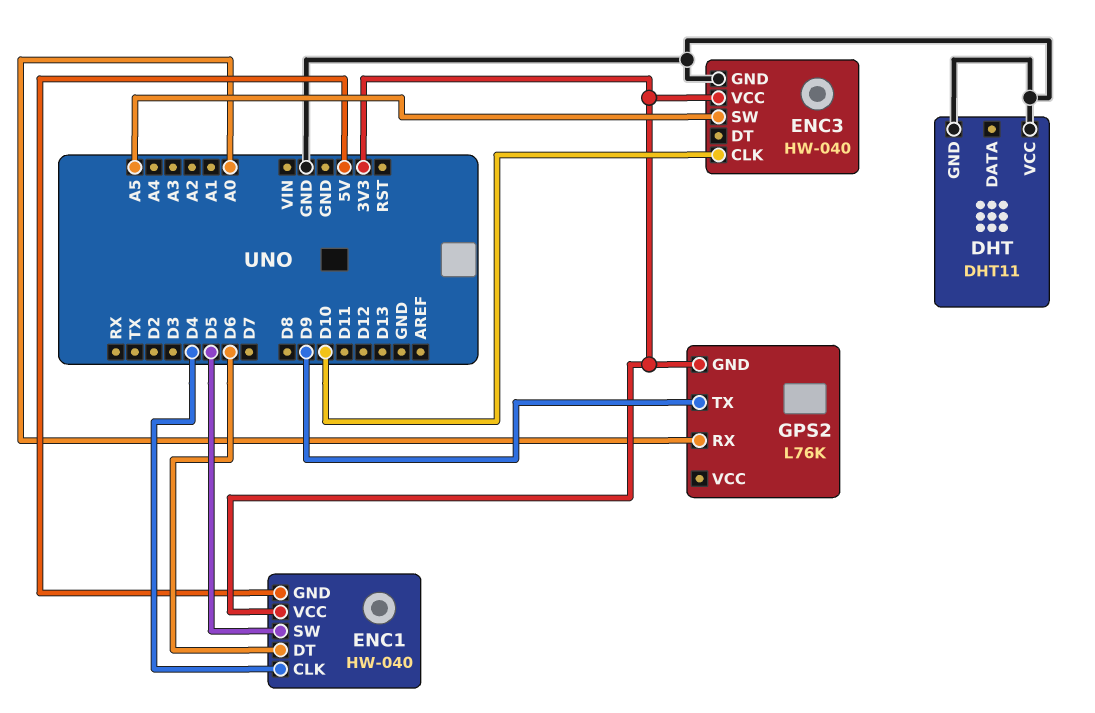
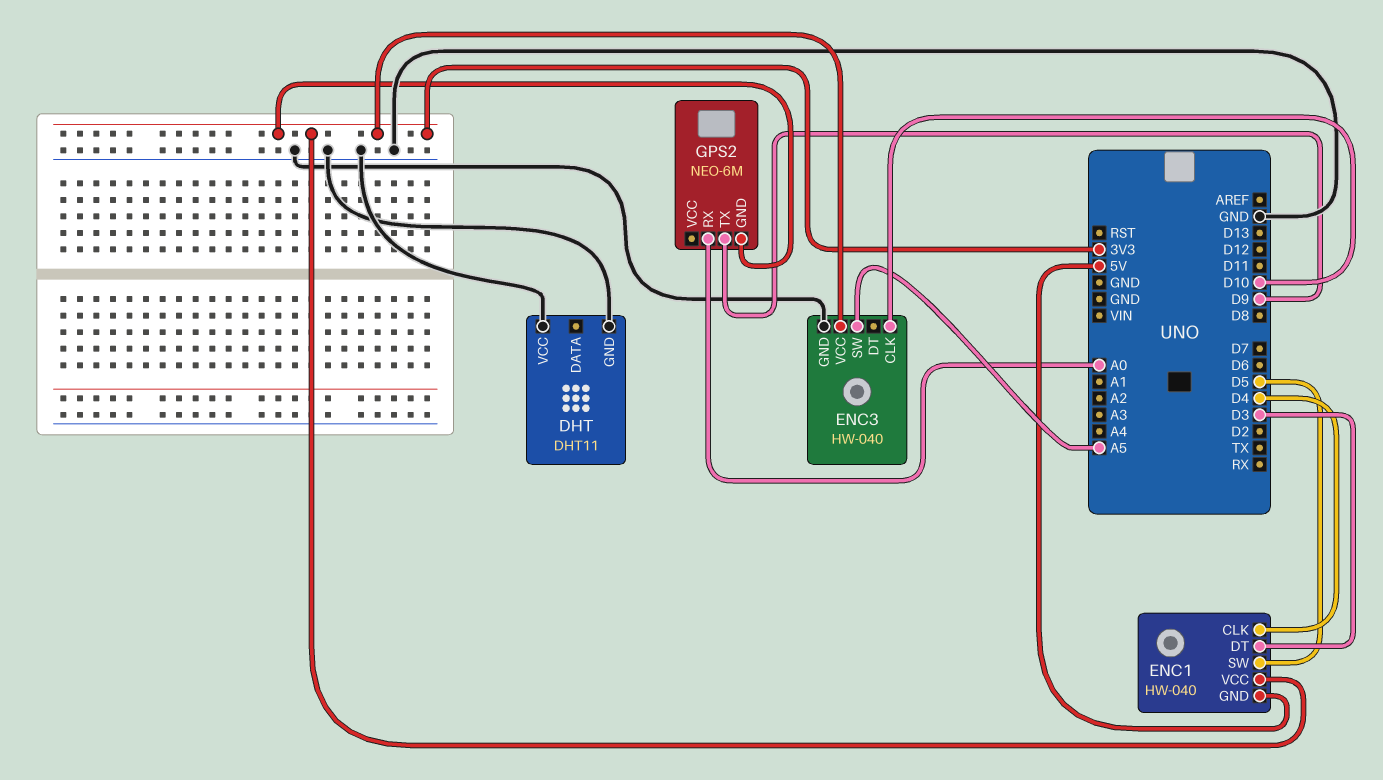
ENC1 pin DT: D6 -> D3
GPS2: L76K -> NEO-6M

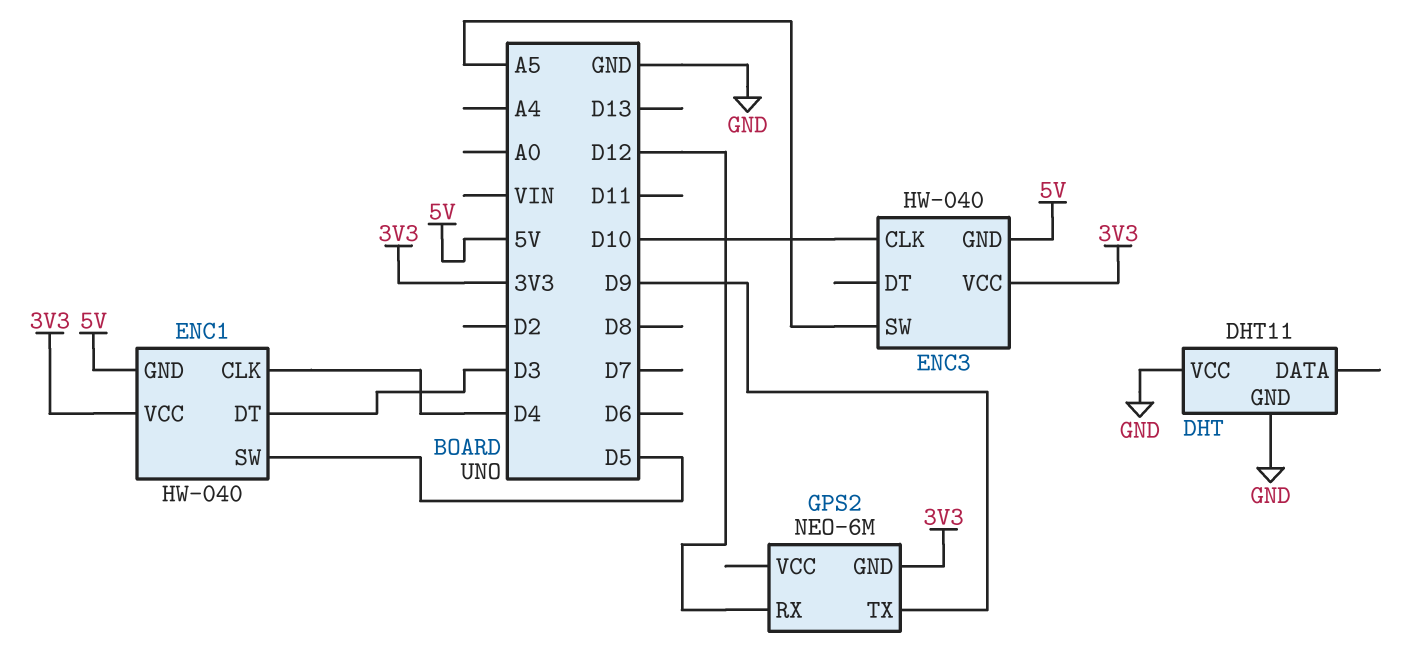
ENC3 pin GND: GND -> 5V
GPS2 pin RX: A0 -> D12

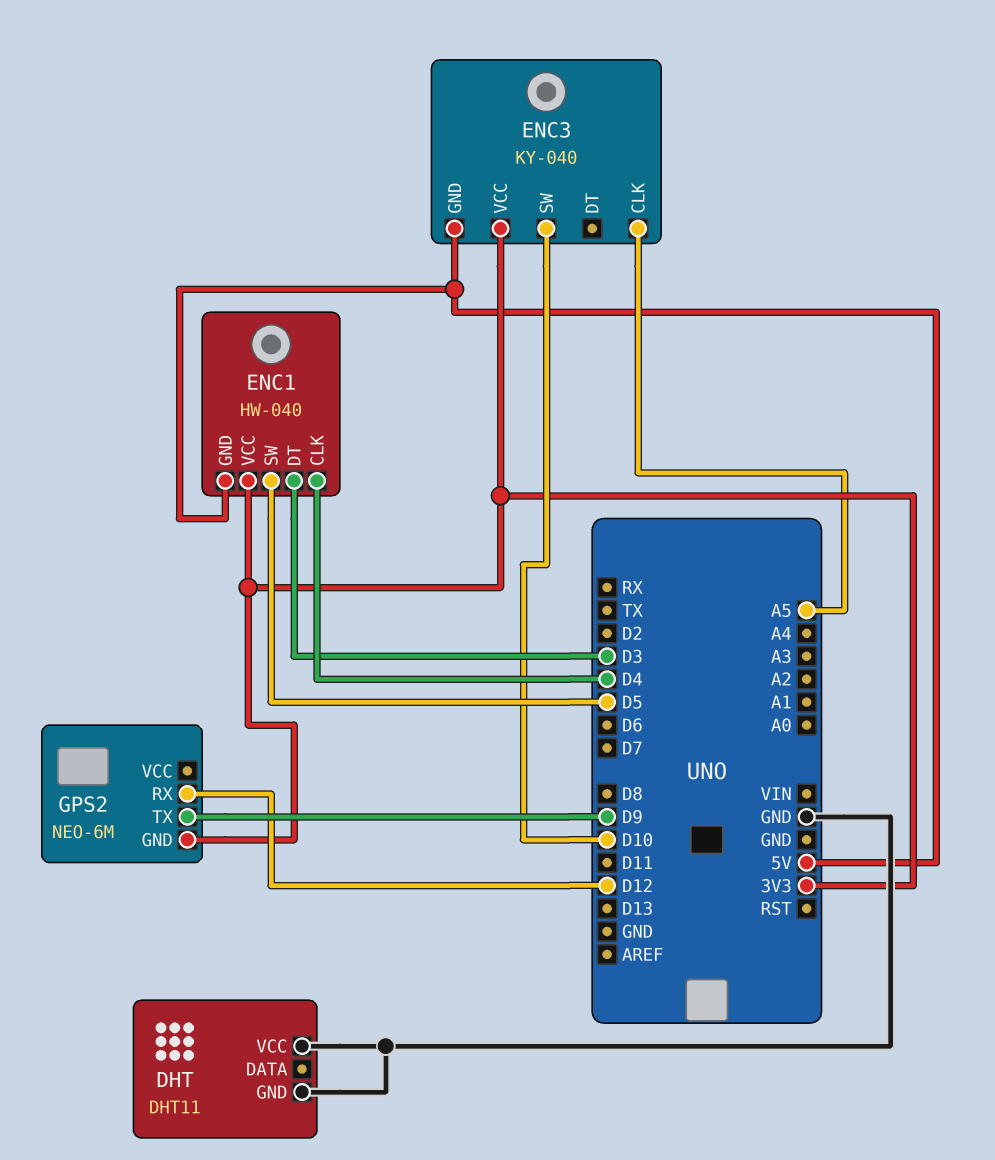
ENC3: HW-040 -> KY-040
ENC3 pin CLK: D10 -> A5
ENC3 pin SW: A5 -> D10

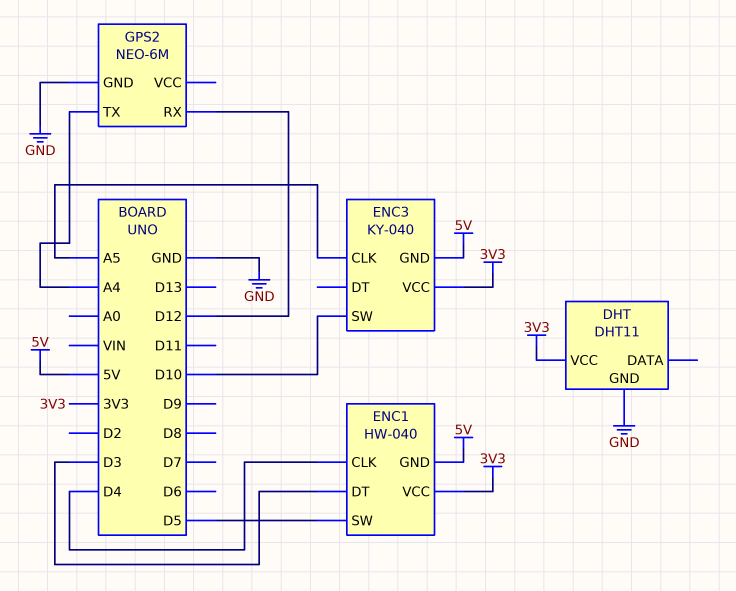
DHT pin VCC: GND -> 3V3
GPS2 pin GND: 3V3 -> GND
GPS2 pin TX: D9 -> A4

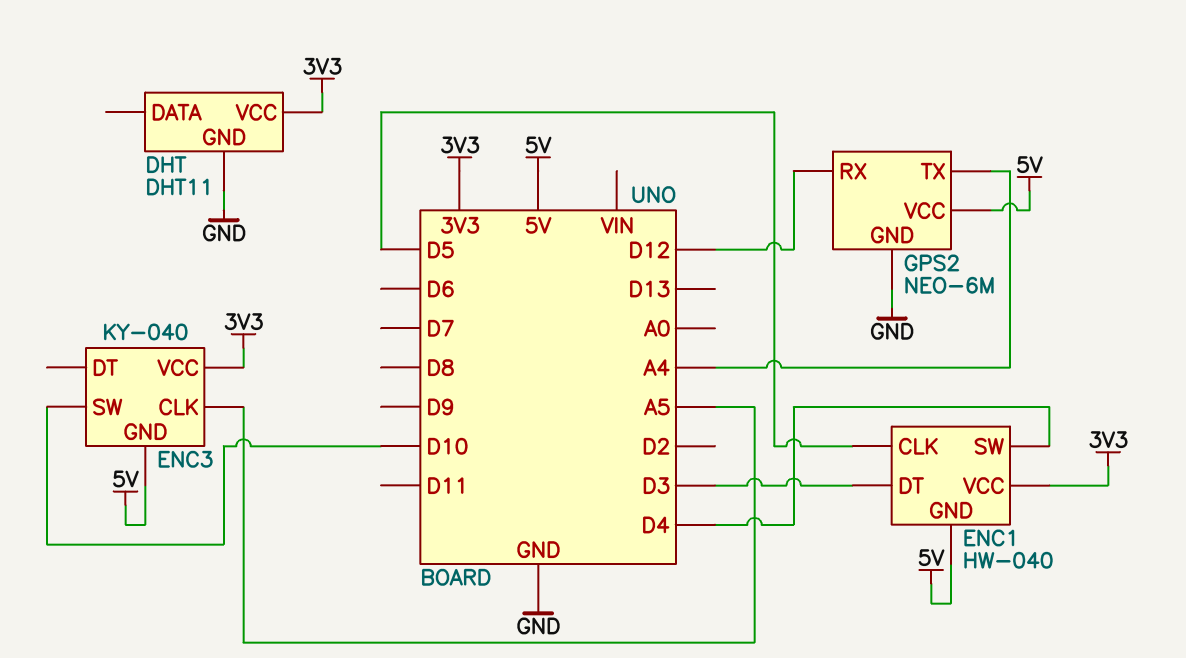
ENC1 pin CLK: D4 -> D5
ENC1 pin SW: D5 -> D4
GPS2 pin VCC: none -> 5V

